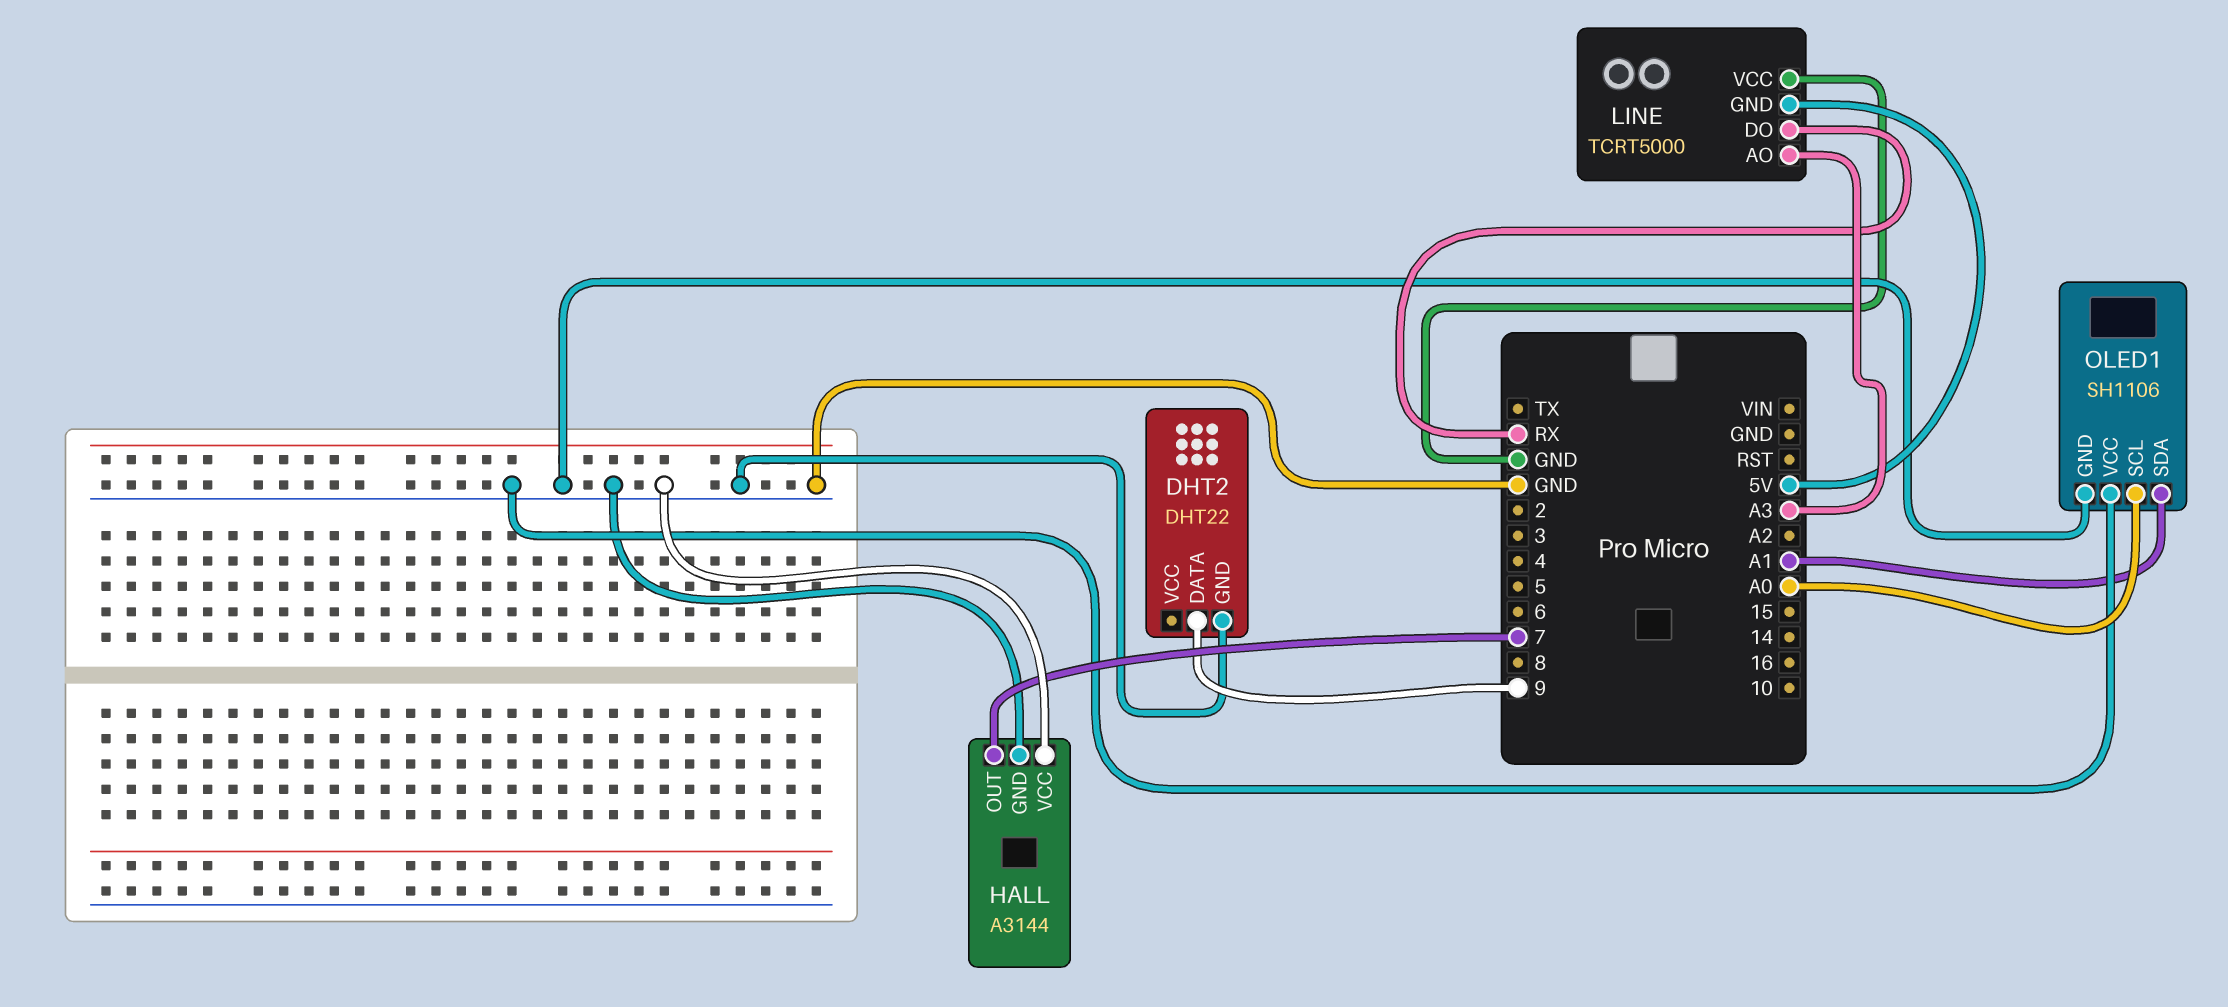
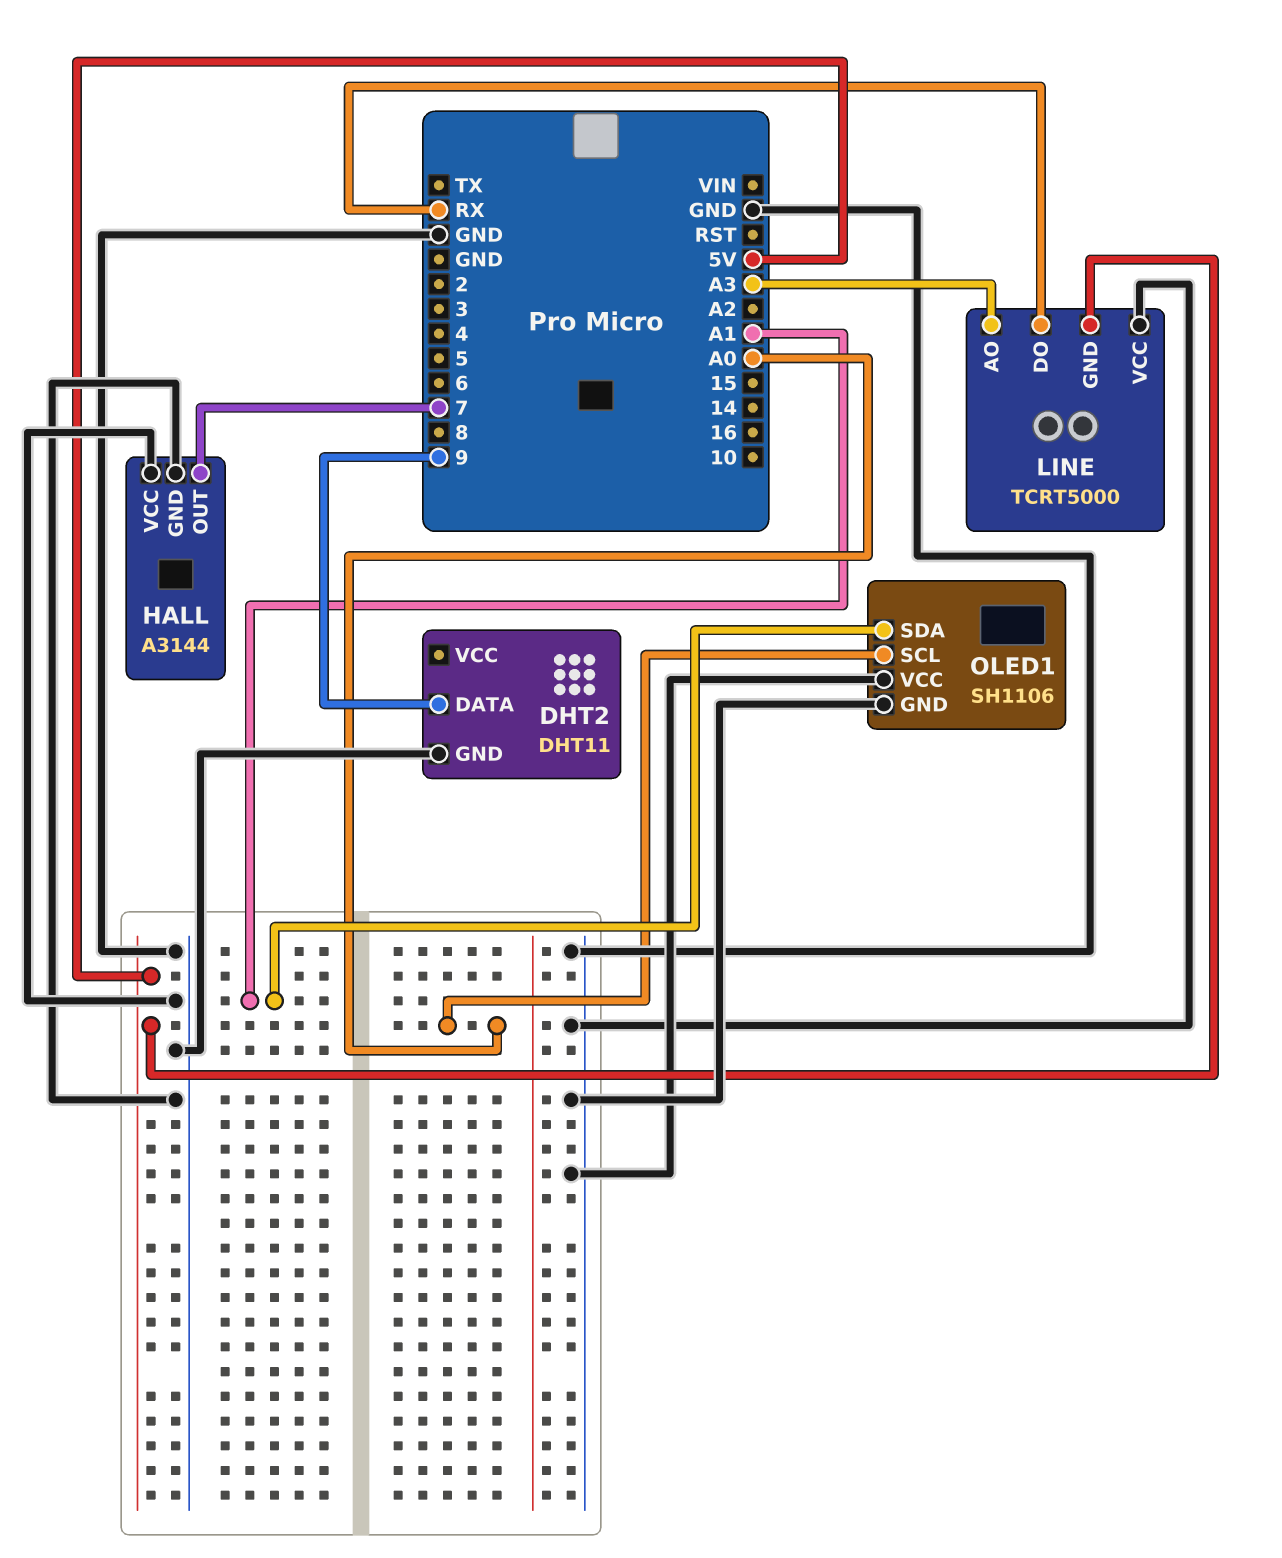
DHT2: DHT22 -> DHT11

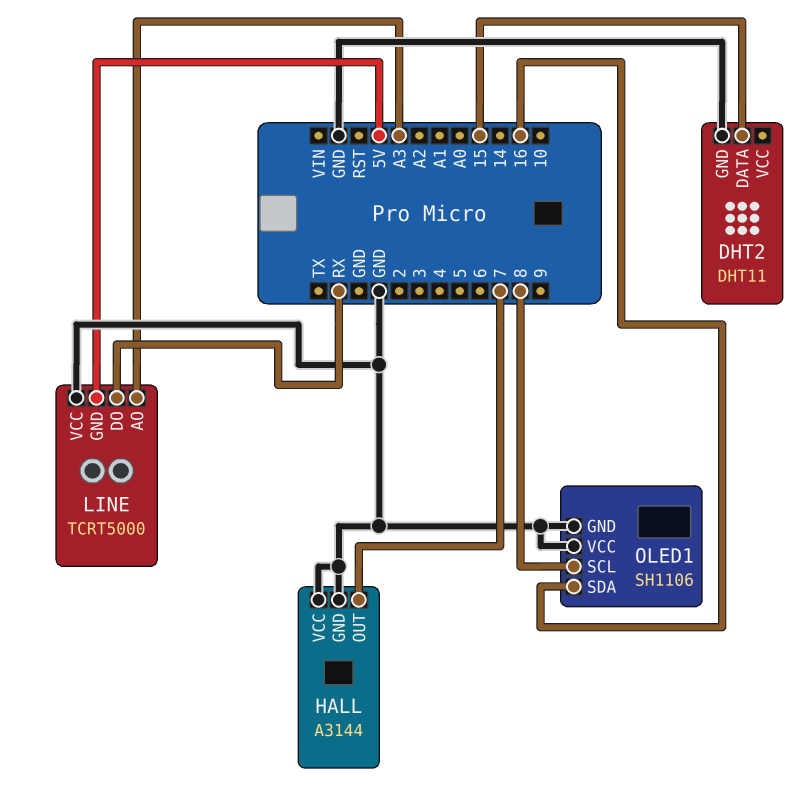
DHT2 pin DATA: 9 -> 15
OLED1 pin SCL: A0 -> 8
OLED1 pin SDA: A1 -> 16

